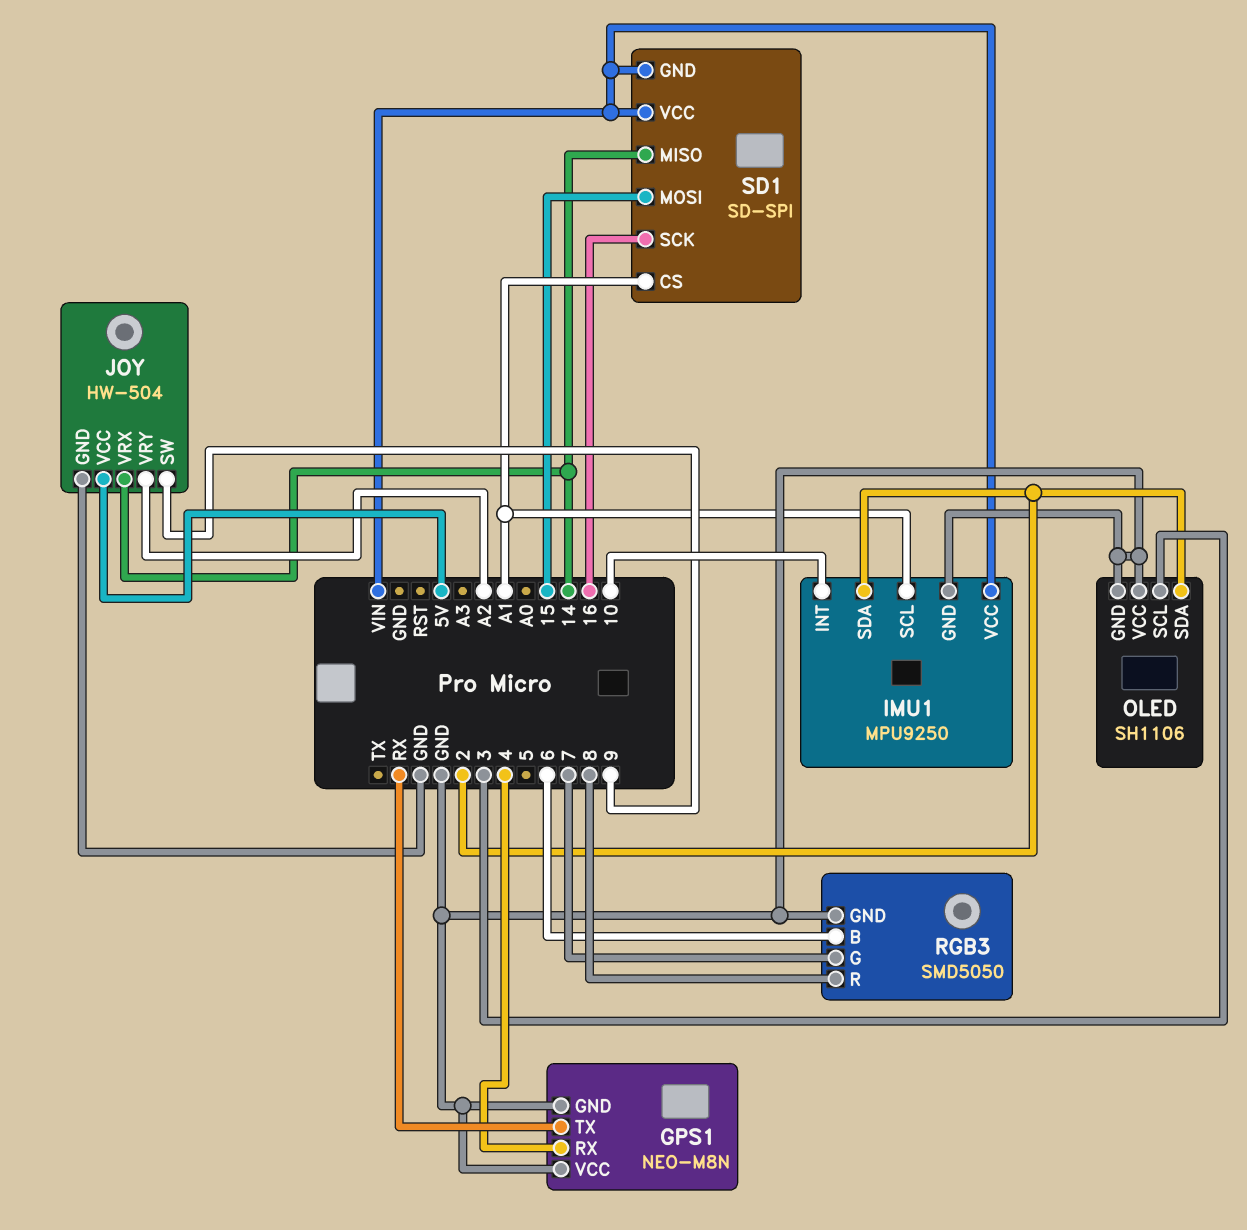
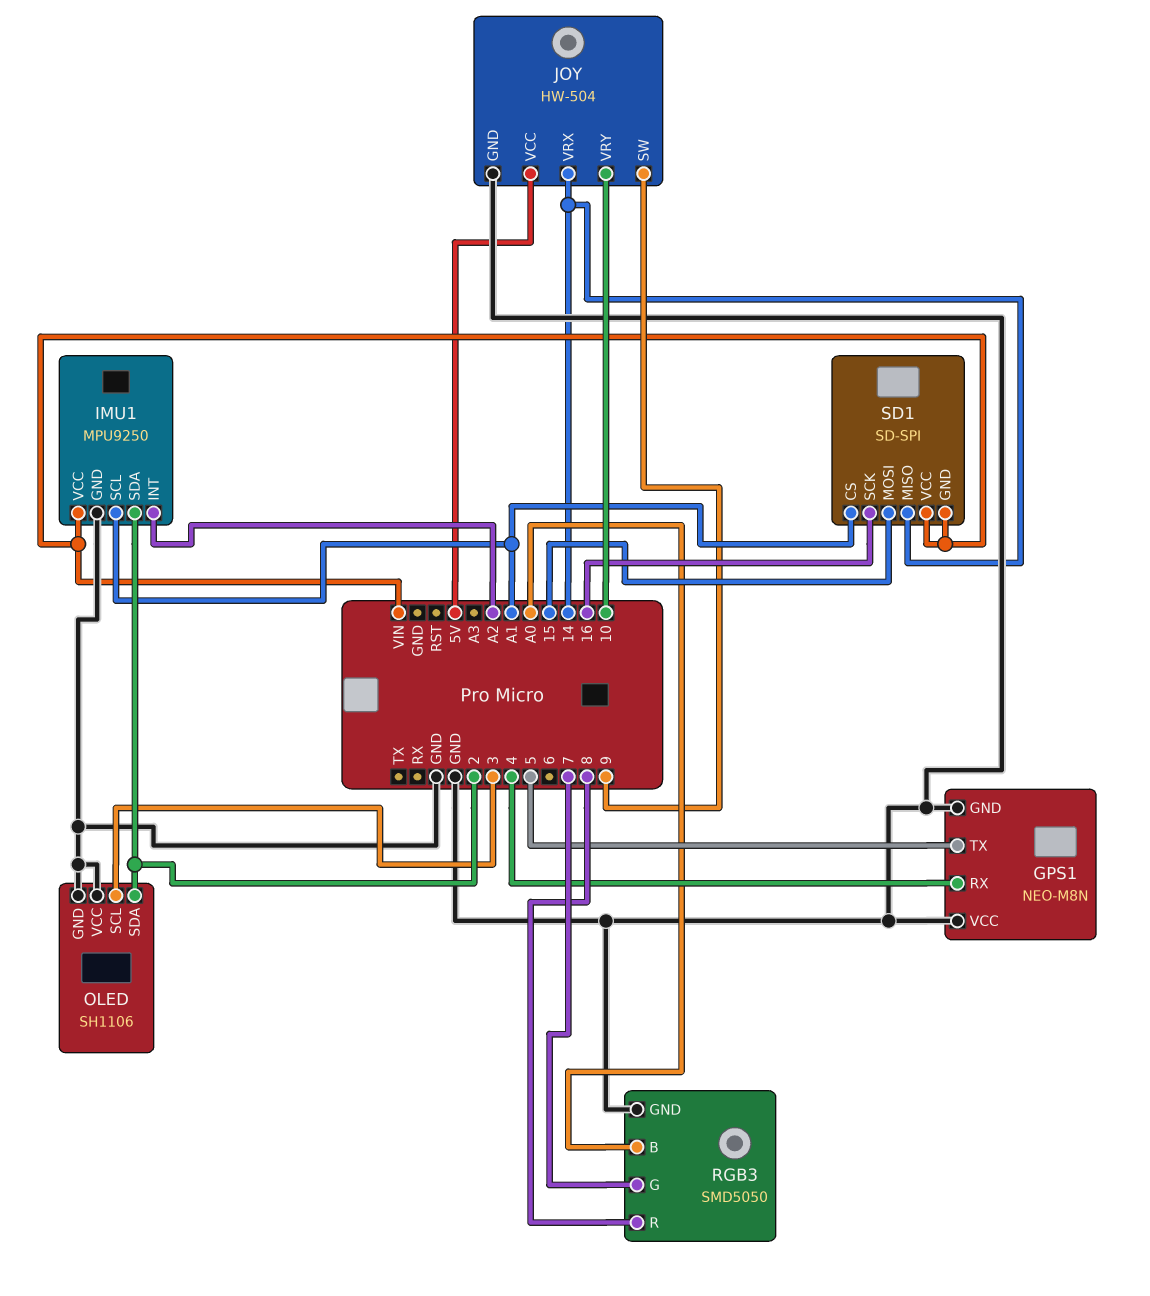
GPS1 pin TX: RX -> 5
IMU1 pin INT: 10 -> A2
JOY pin VRY: A2 -> 10
RGB3 pin B: 6 -> A0

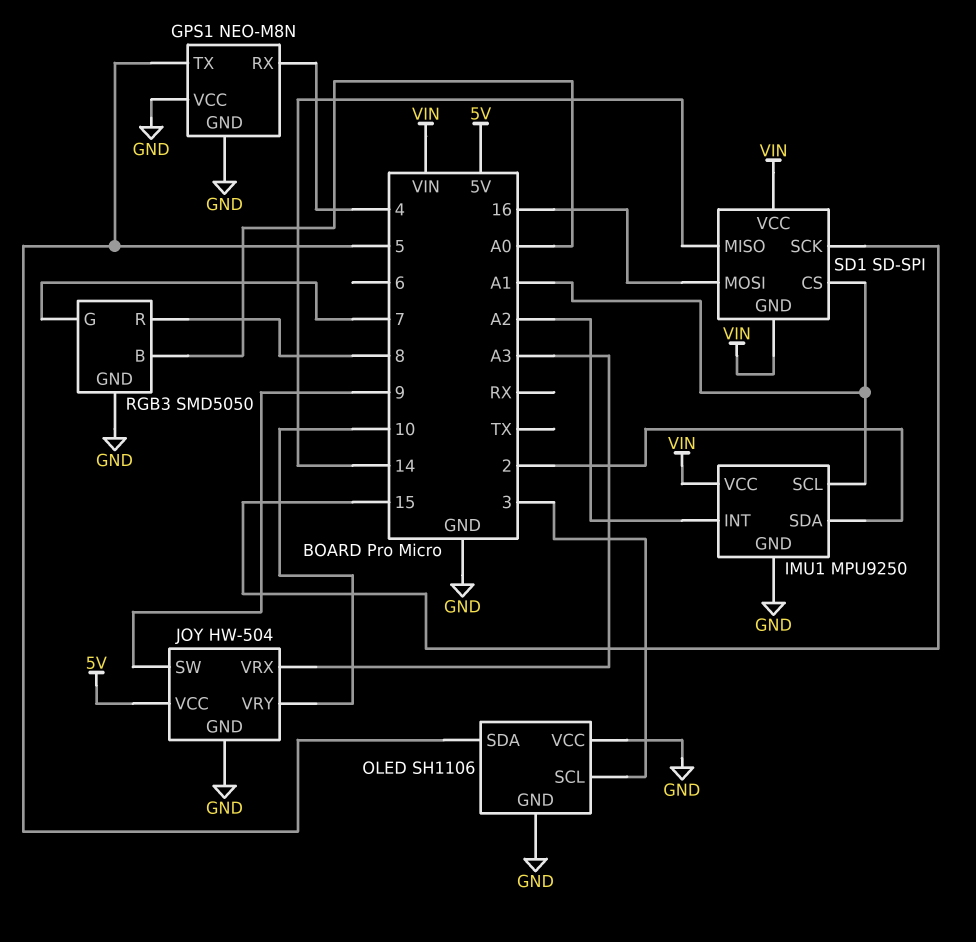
JOY pin VRX: 14 -> A3
OLED pin SDA: 2 -> 5
SD1 pin MOSI: 15 -> 16
SD1 pin SCK: 16 -> 15

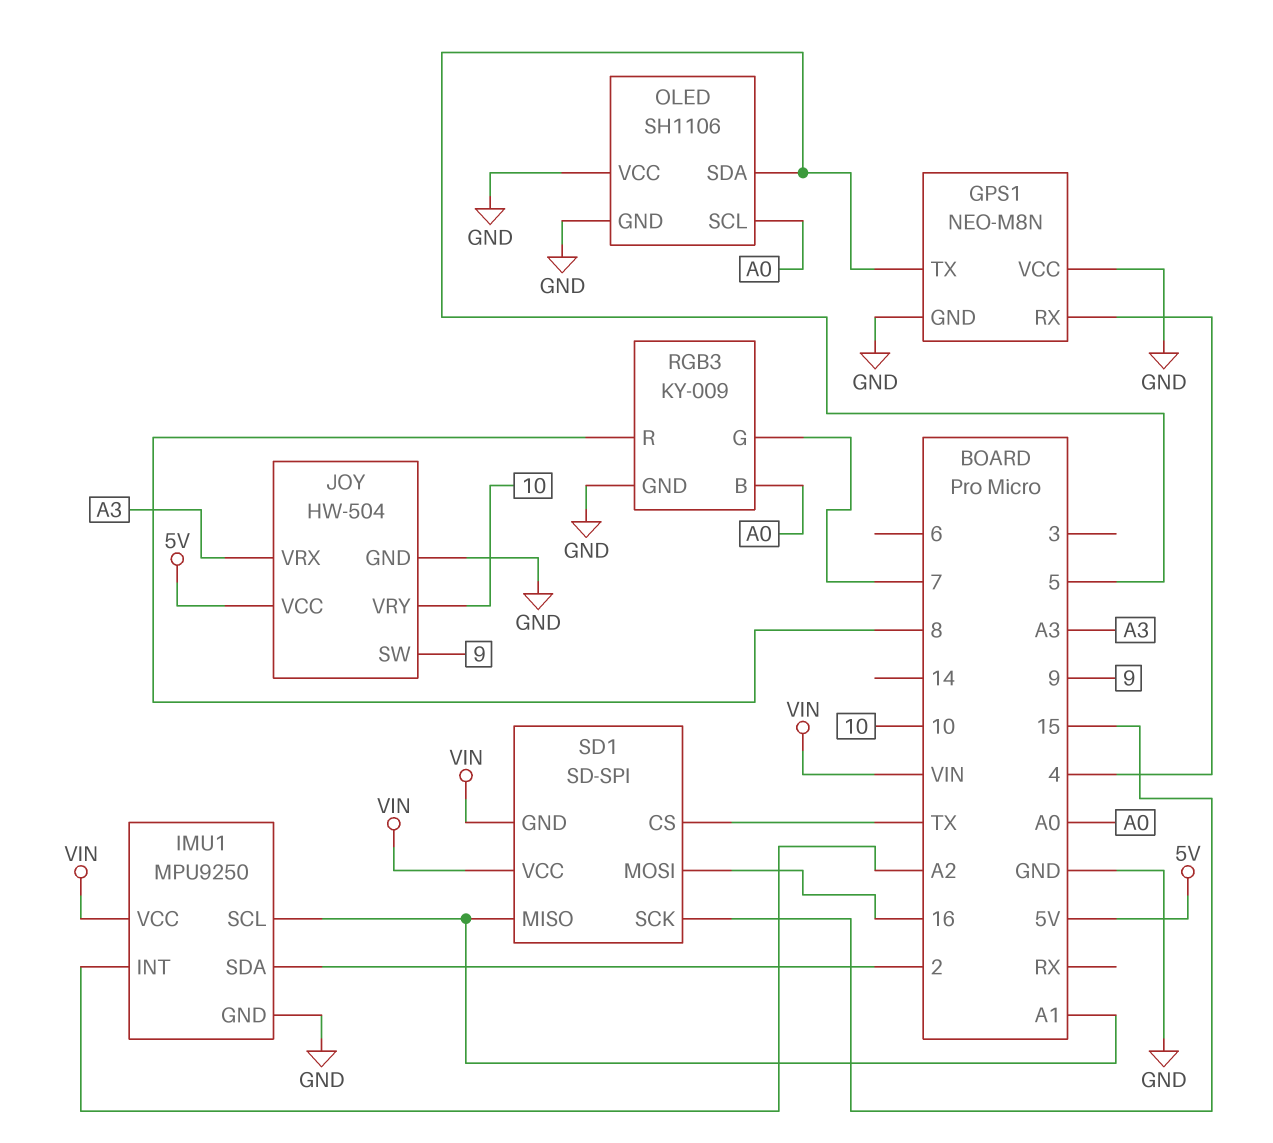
OLED pin SCL: 3 -> A0
RGB3: SMD5050 -> KY-009
SD1 pin CS: A1 -> TX
SD1 pin MISO: 14 -> A1

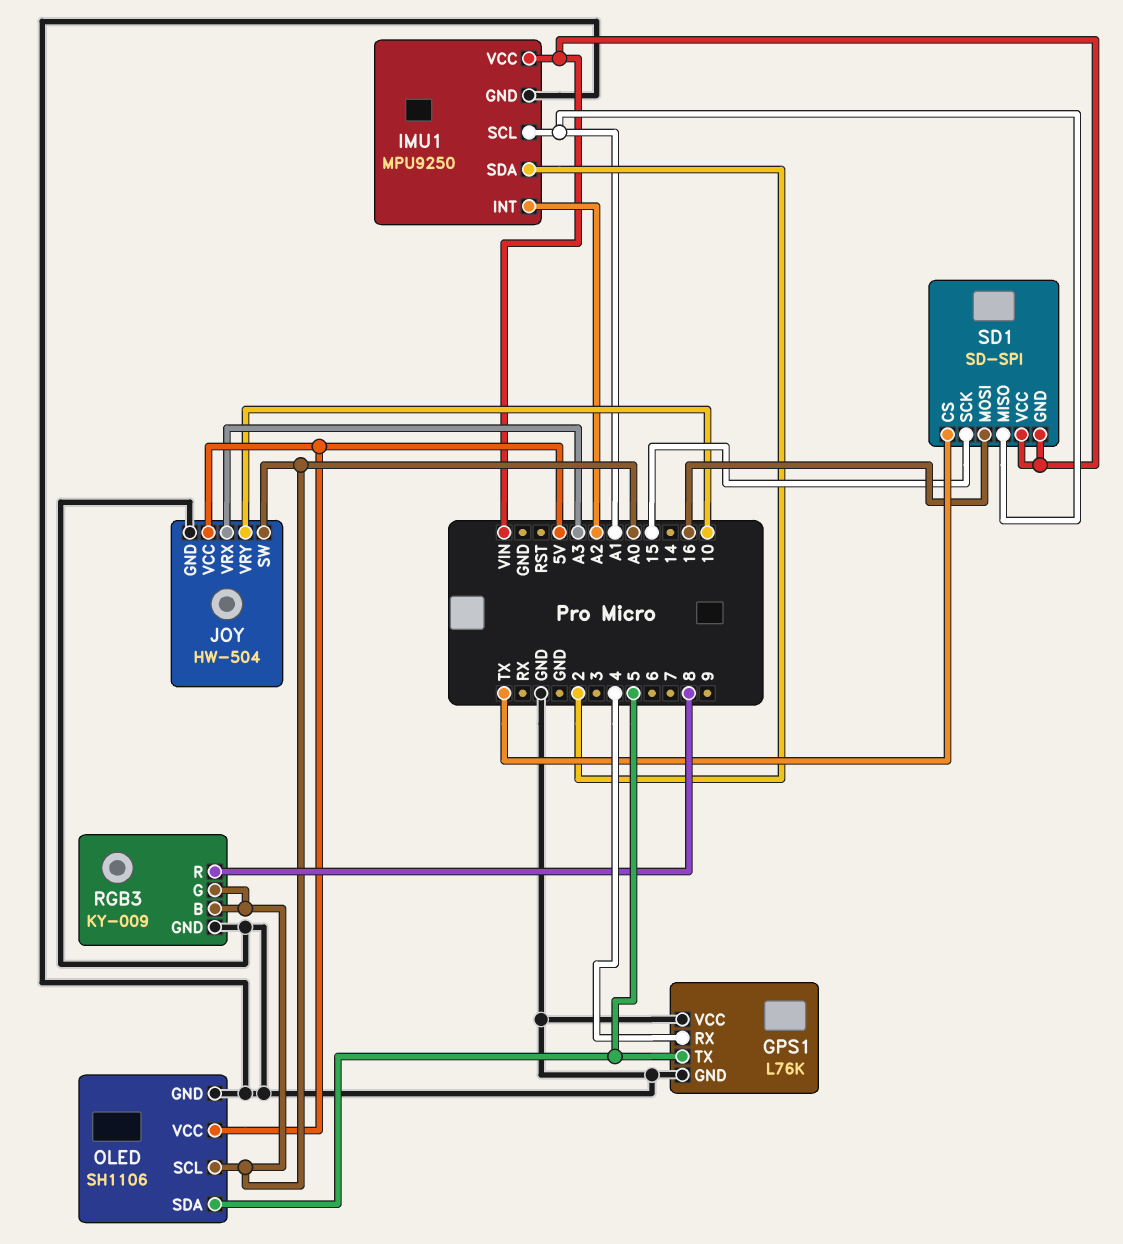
GPS1: NEO-M8N -> L76K
JOY pin SW: 9 -> A0
OLED pin VCC: GND -> 5V
RGB3 pin G: 7 -> A0

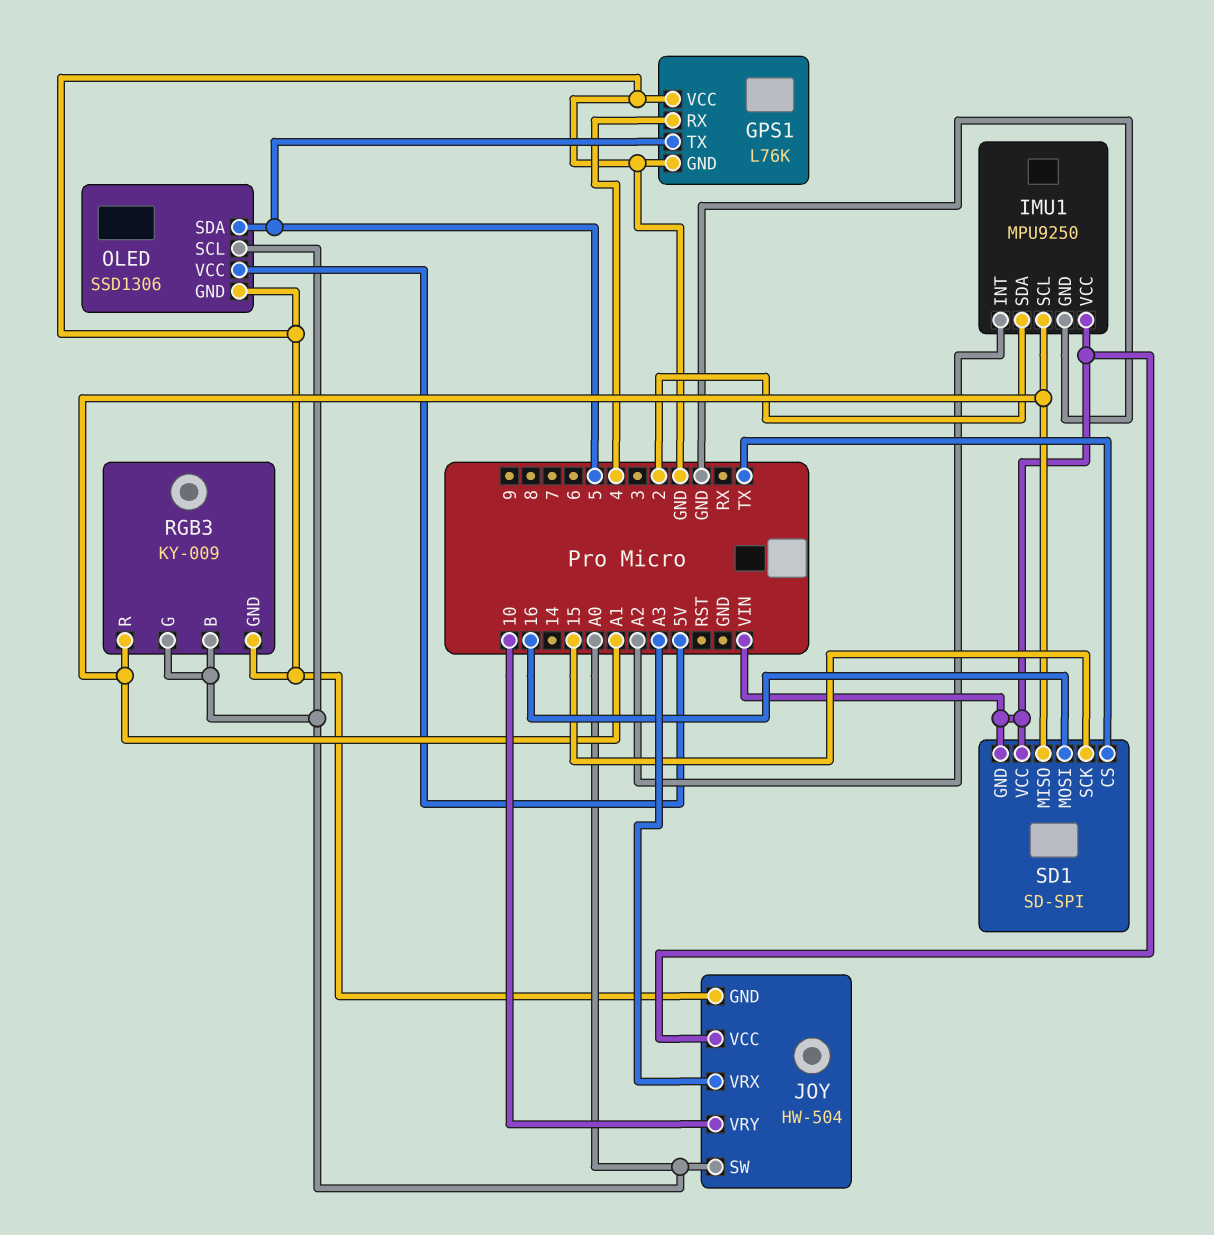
JOY pin VCC: 5V -> VIN
OLED: SH1106 -> SSD1306
RGB3 pin R: 8 -> A1

